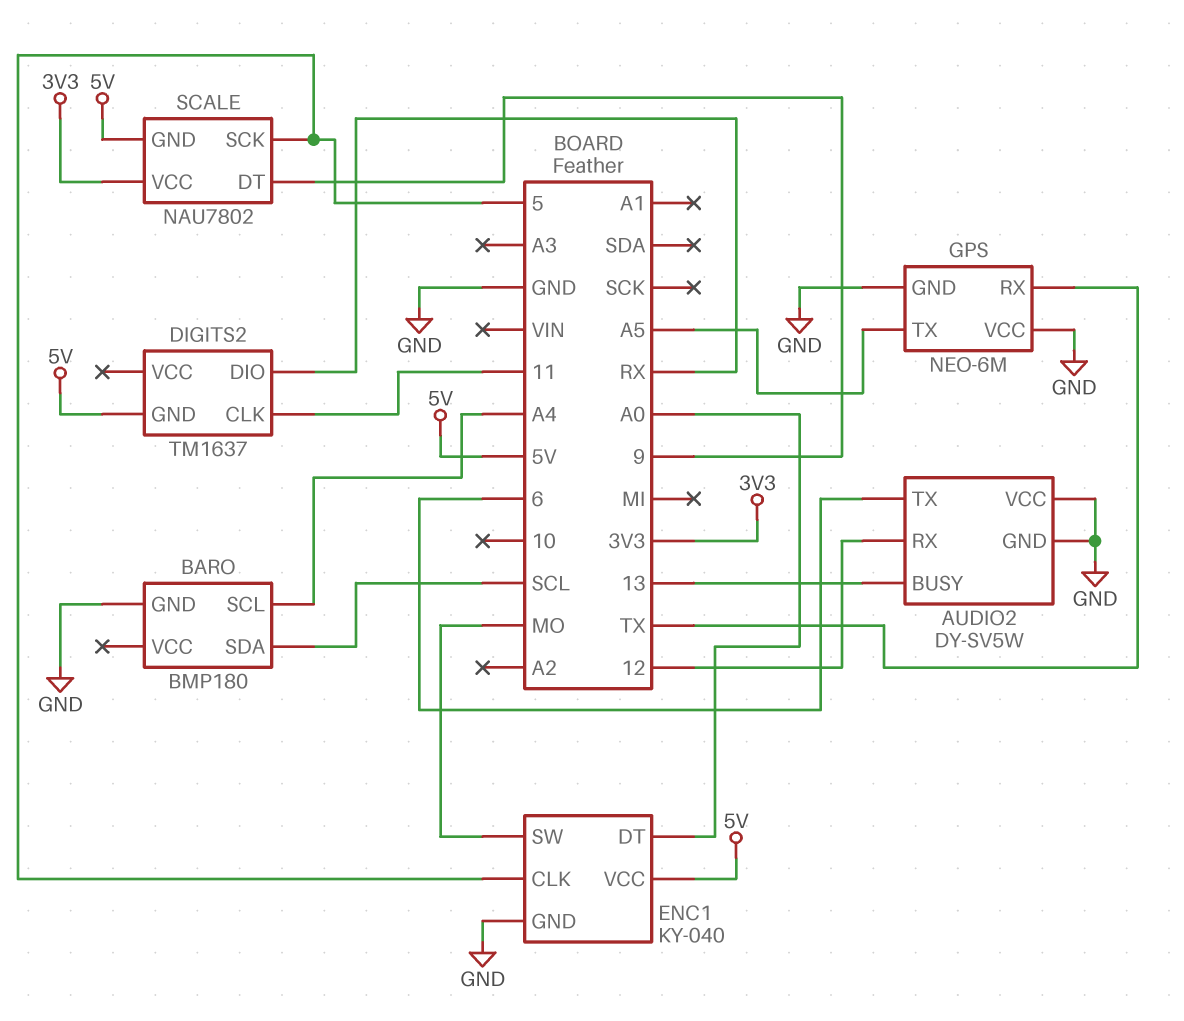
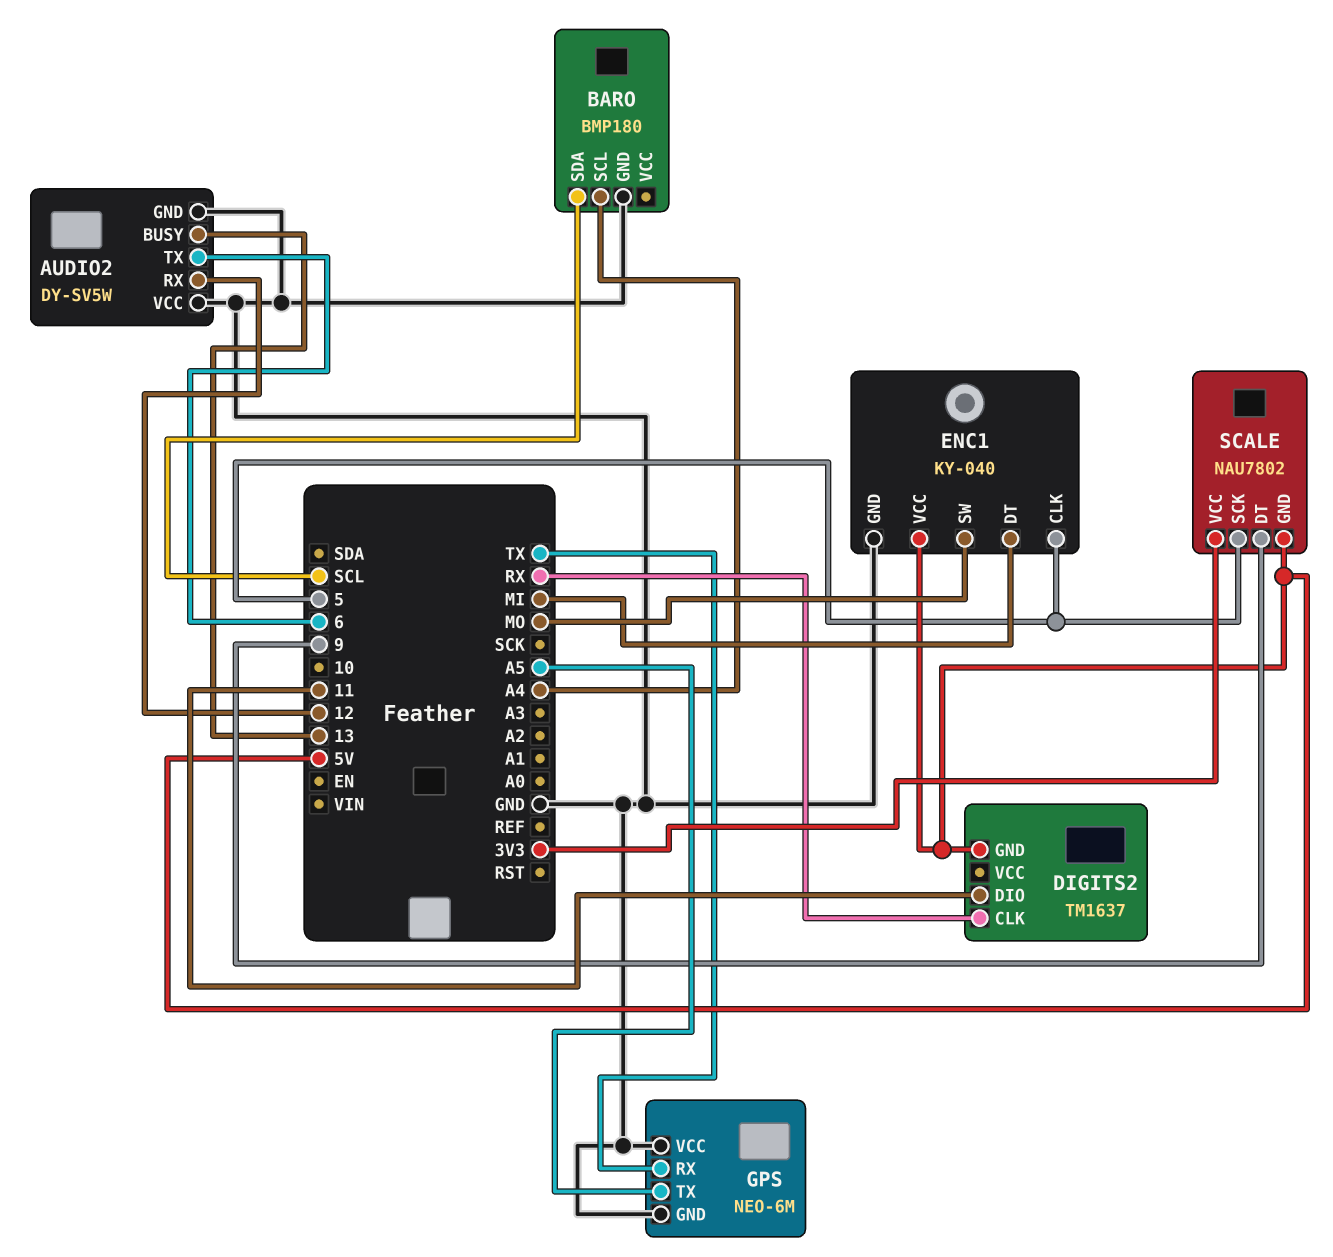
DIGITS2 pin CLK: 11 -> RX
DIGITS2 pin DIO: RX -> 11
ENC1 pin DT: A0 -> MI

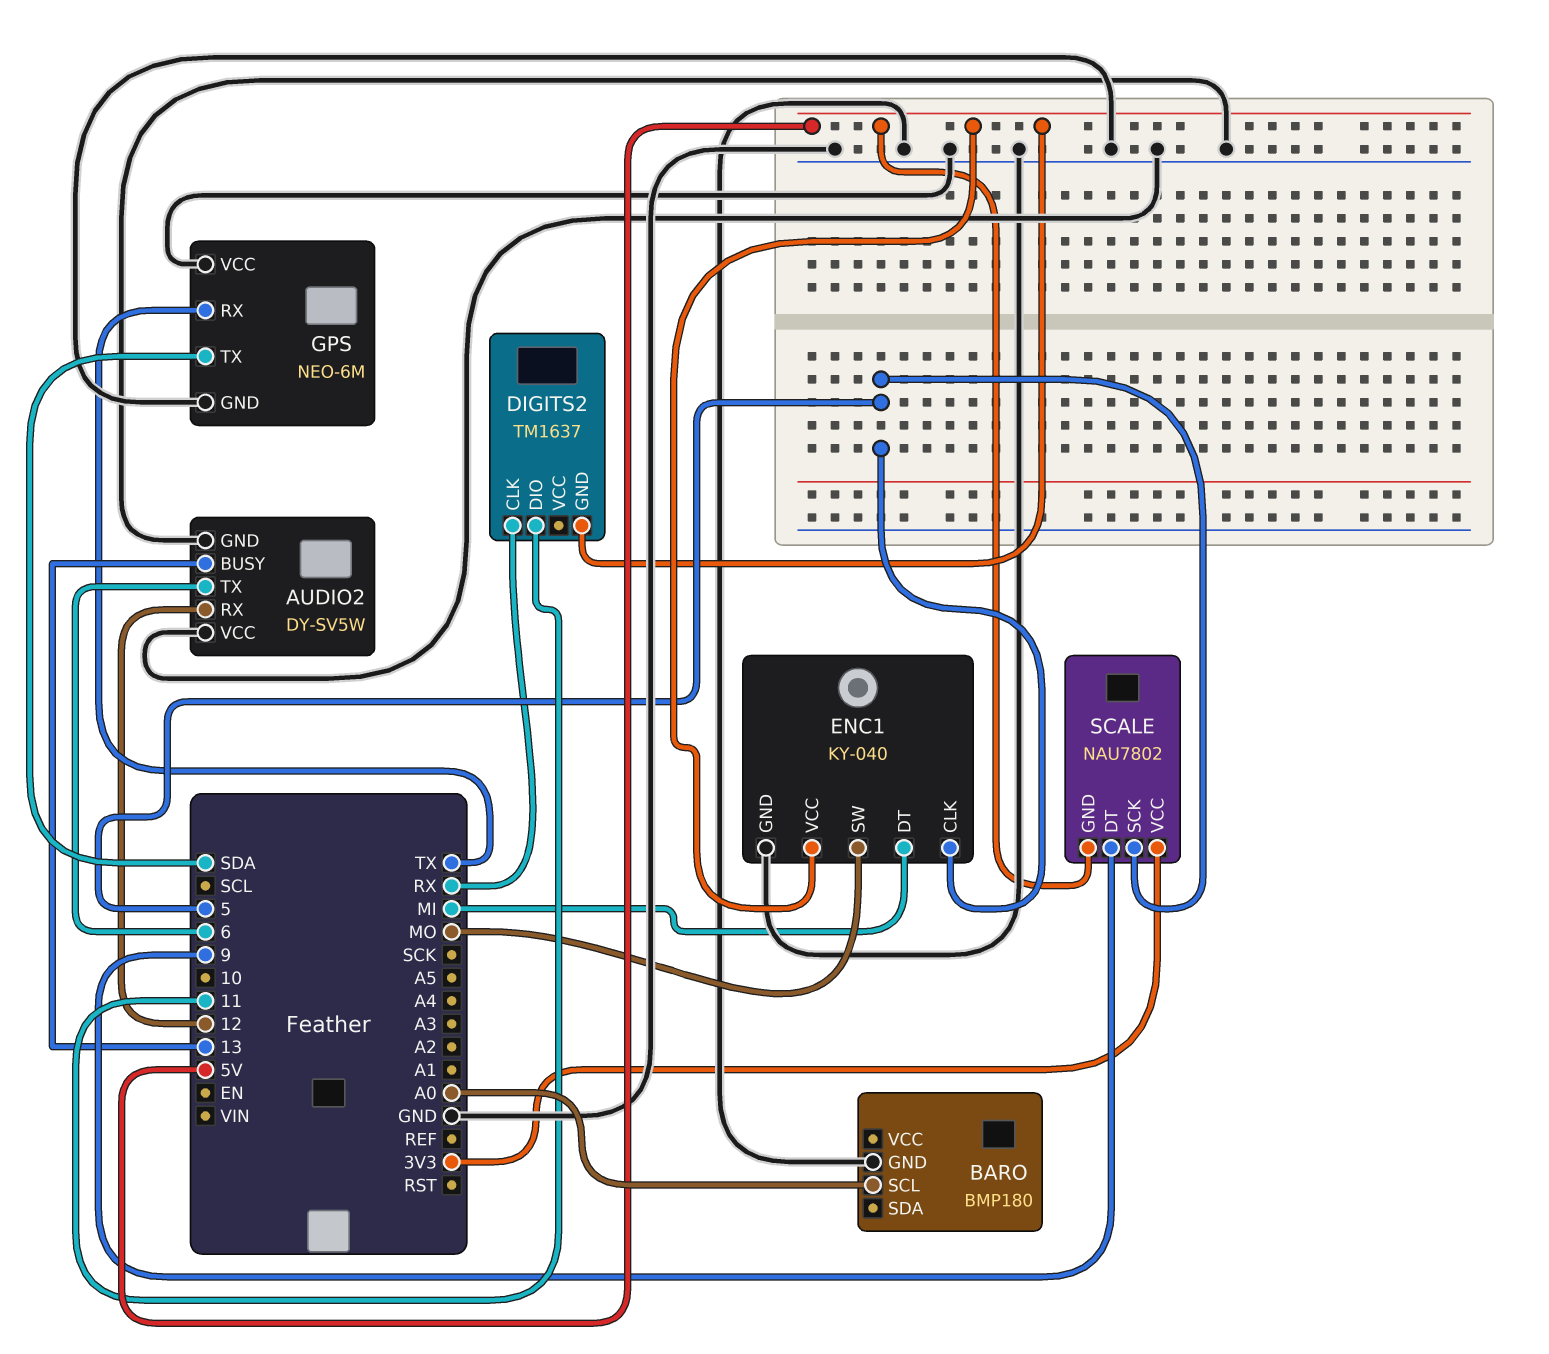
BARO pin SCL: A4 -> A0
BARO pin SDA: SCL -> none
GPS pin TX: A5 -> SDA

